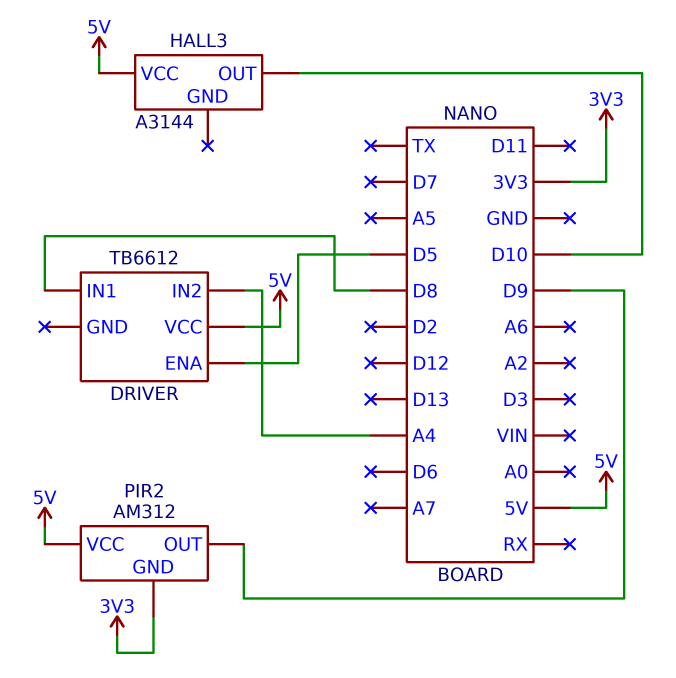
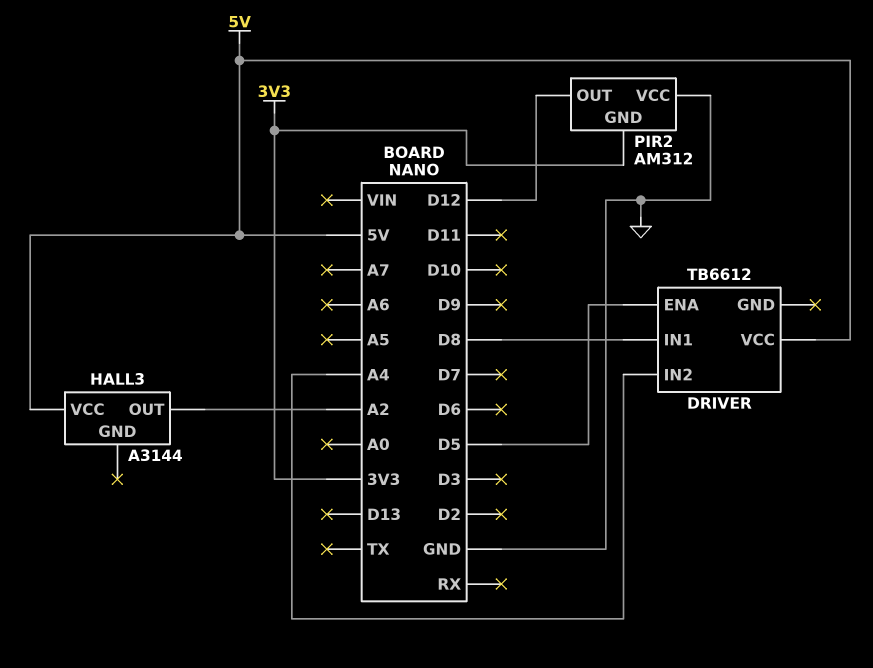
HALL3 pin OUT: D10 -> A2
PIR2 pin OUT: D9 -> D12
PIR2 pin VCC: 5V -> GND

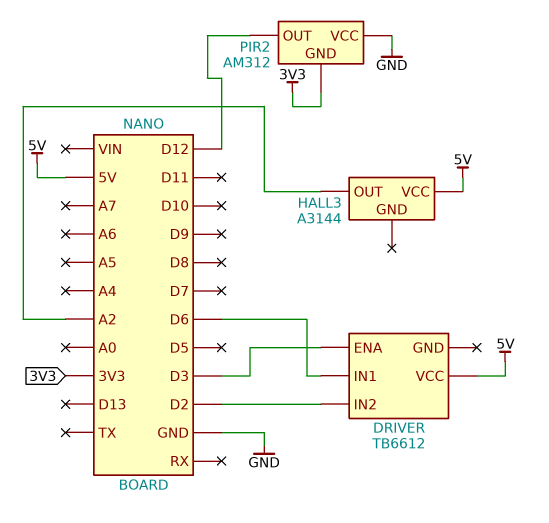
DRIVER pin ENA: D5 -> D3
DRIVER pin IN1: D8 -> D6
DRIVER pin IN2: A4 -> D2

